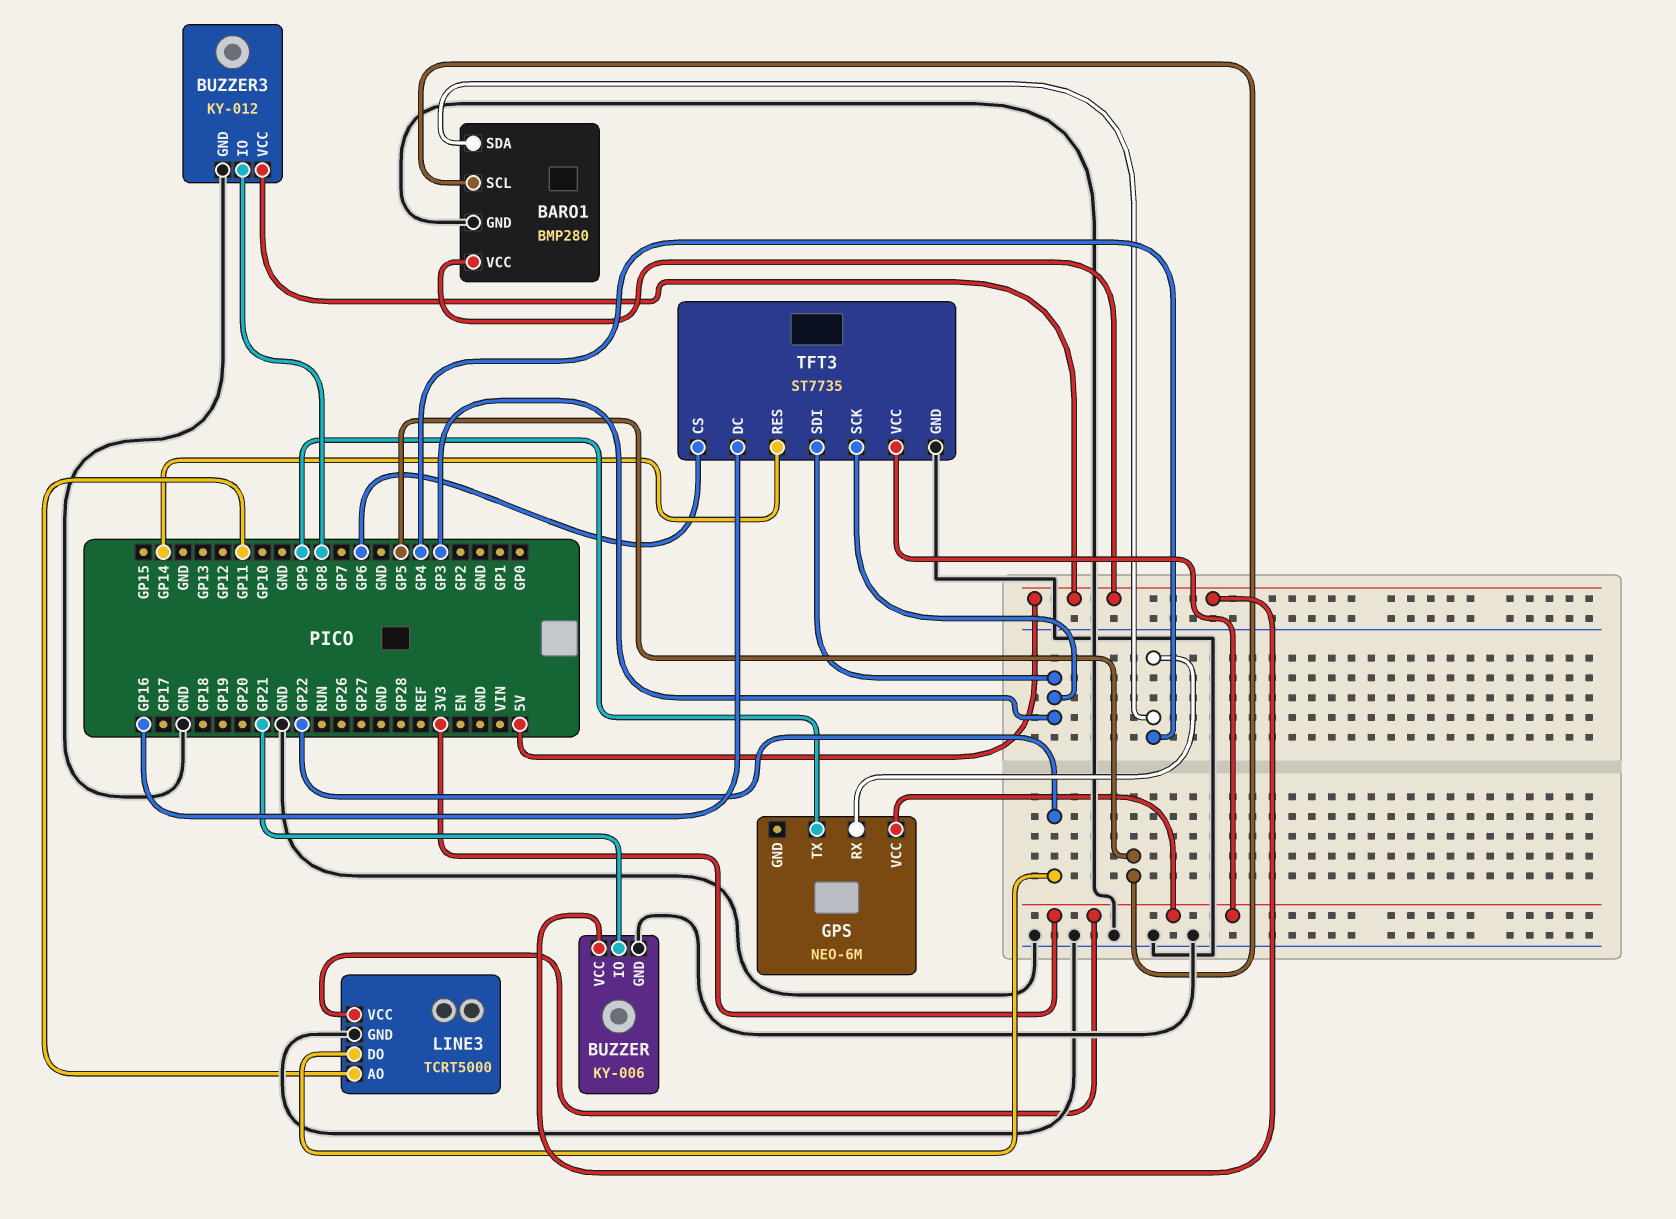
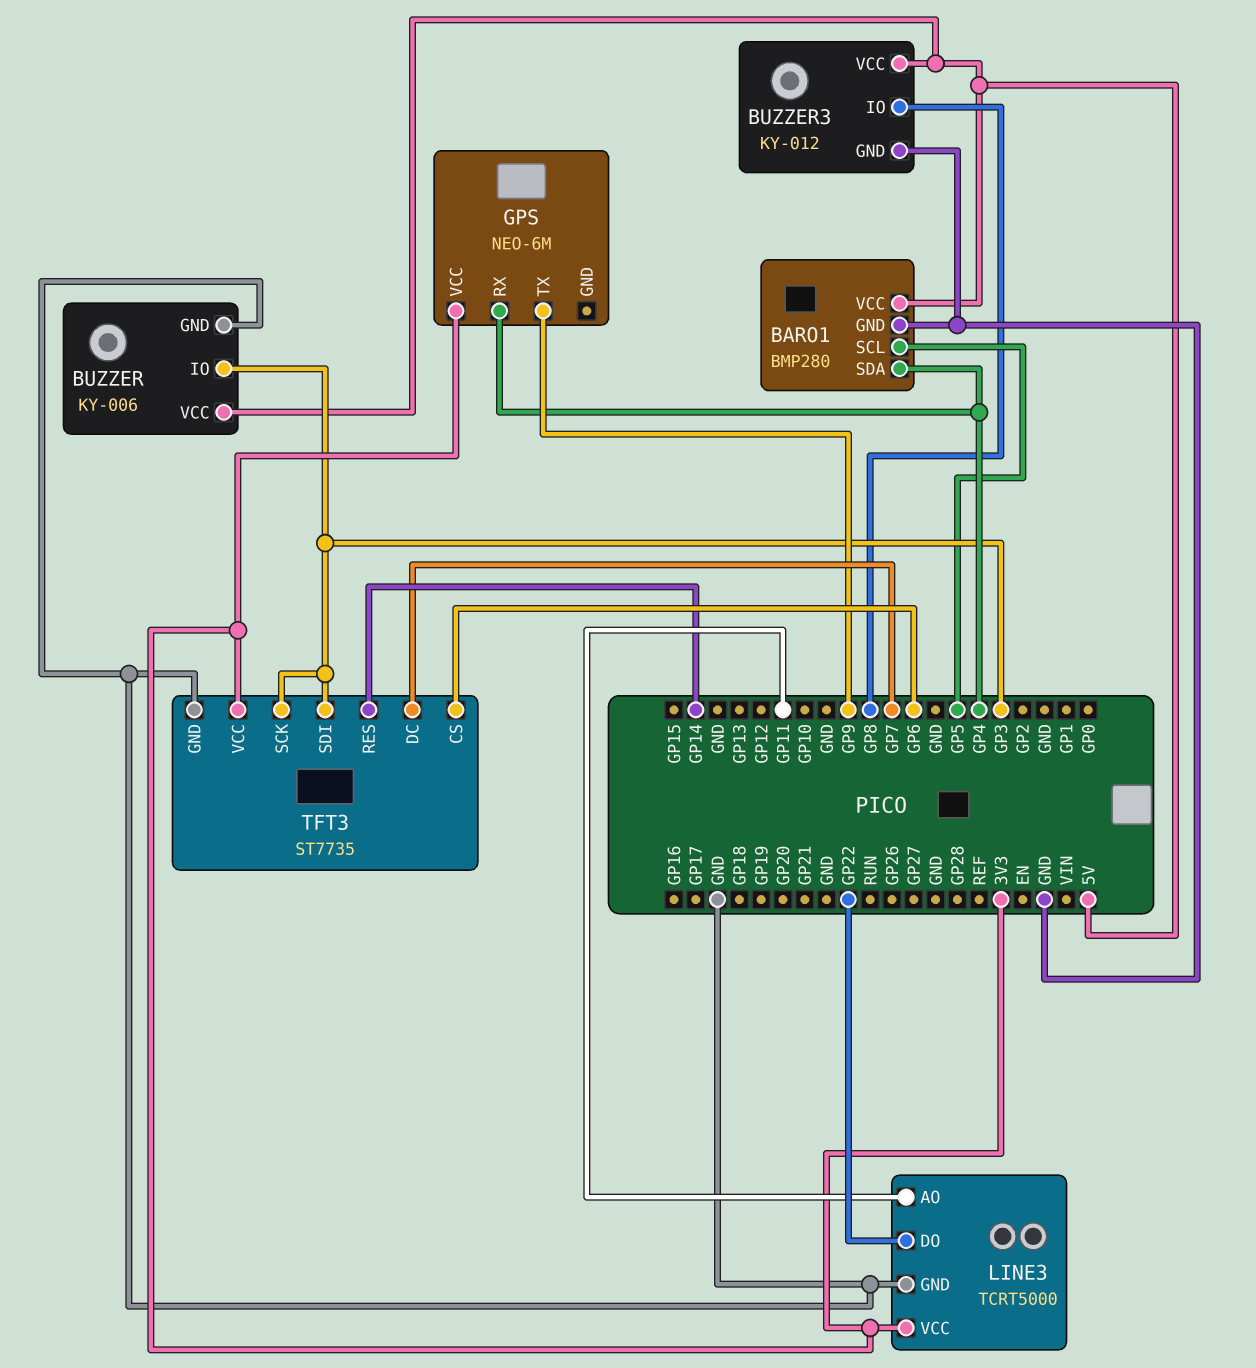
BUZZER pin IO: GP21 -> GP3
TFT3 pin DC: GP16 -> GP7

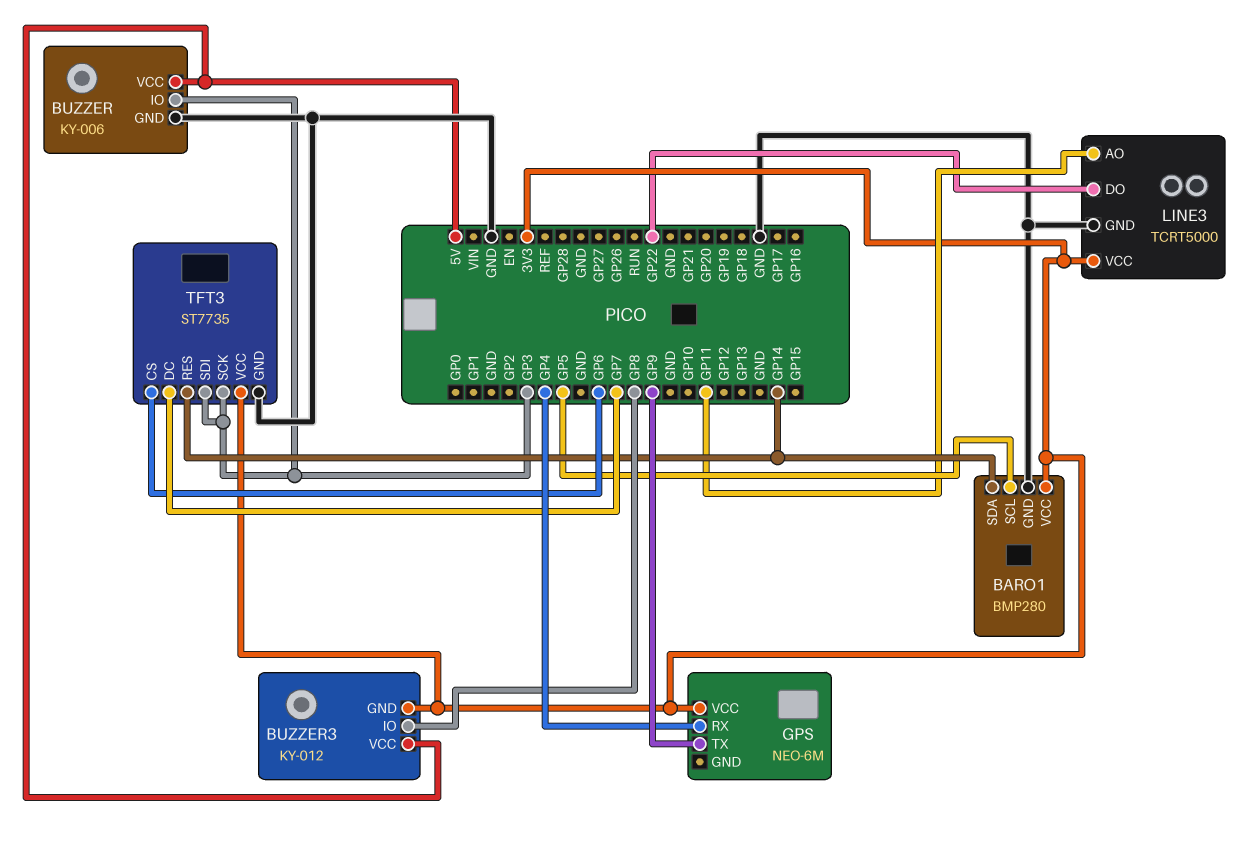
BARO1 pin SDA: GP4 -> GP14
BARO1 pin VCC: 5V -> 3V3
BUZZER3 pin GND: GND -> 3V3

